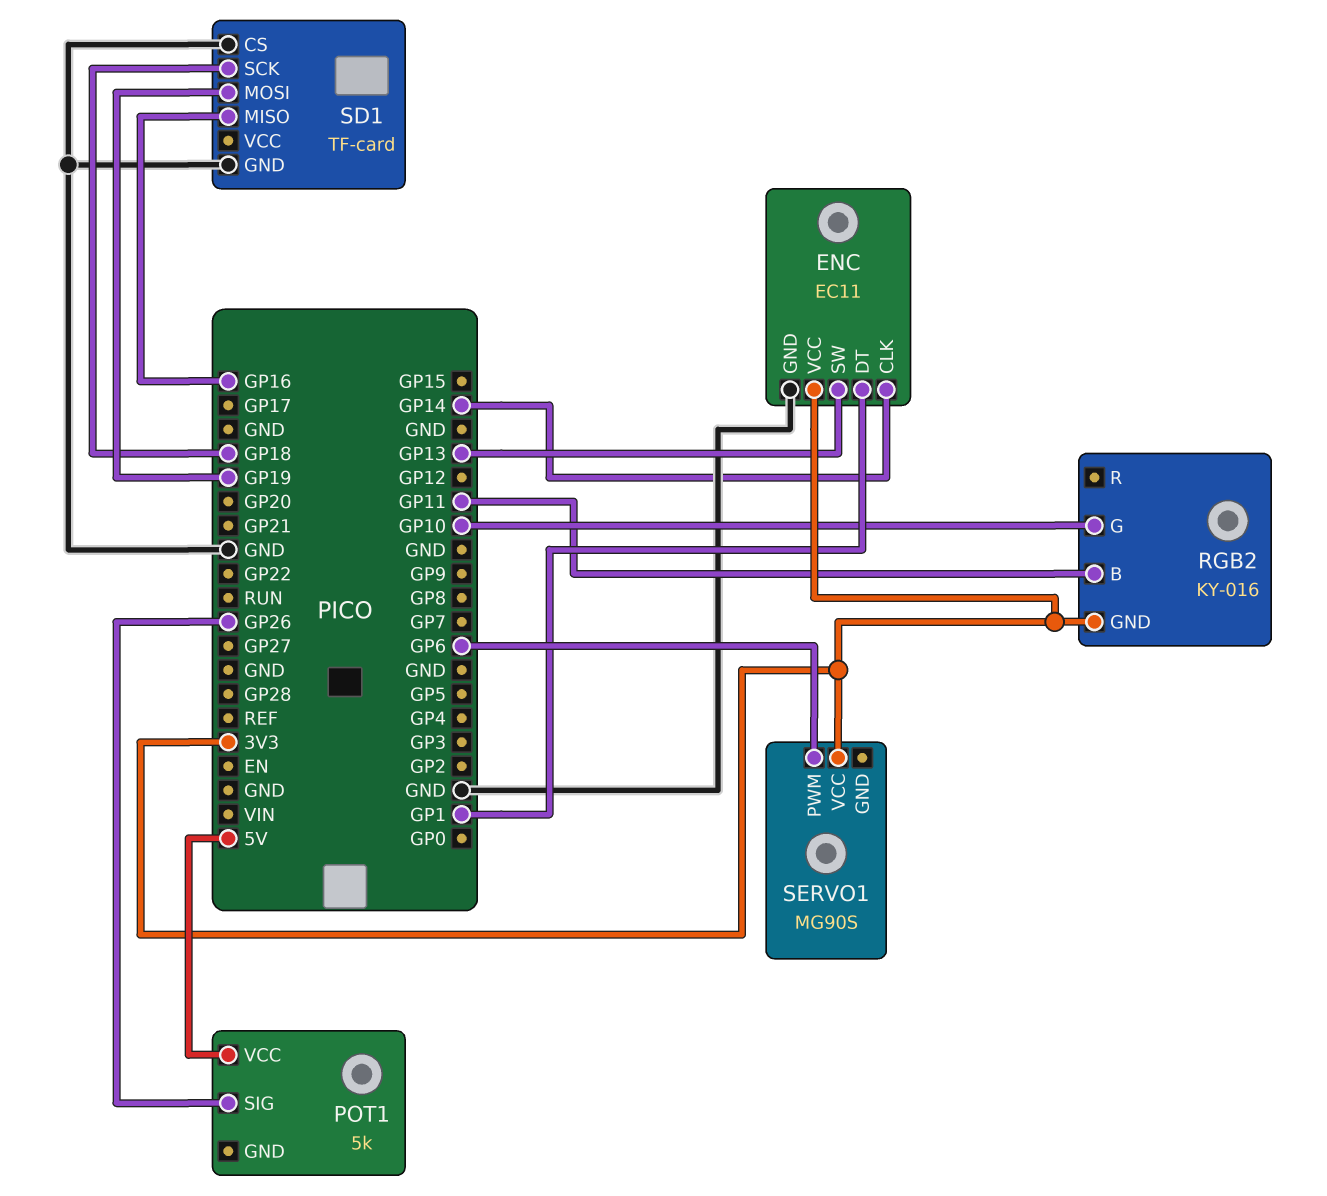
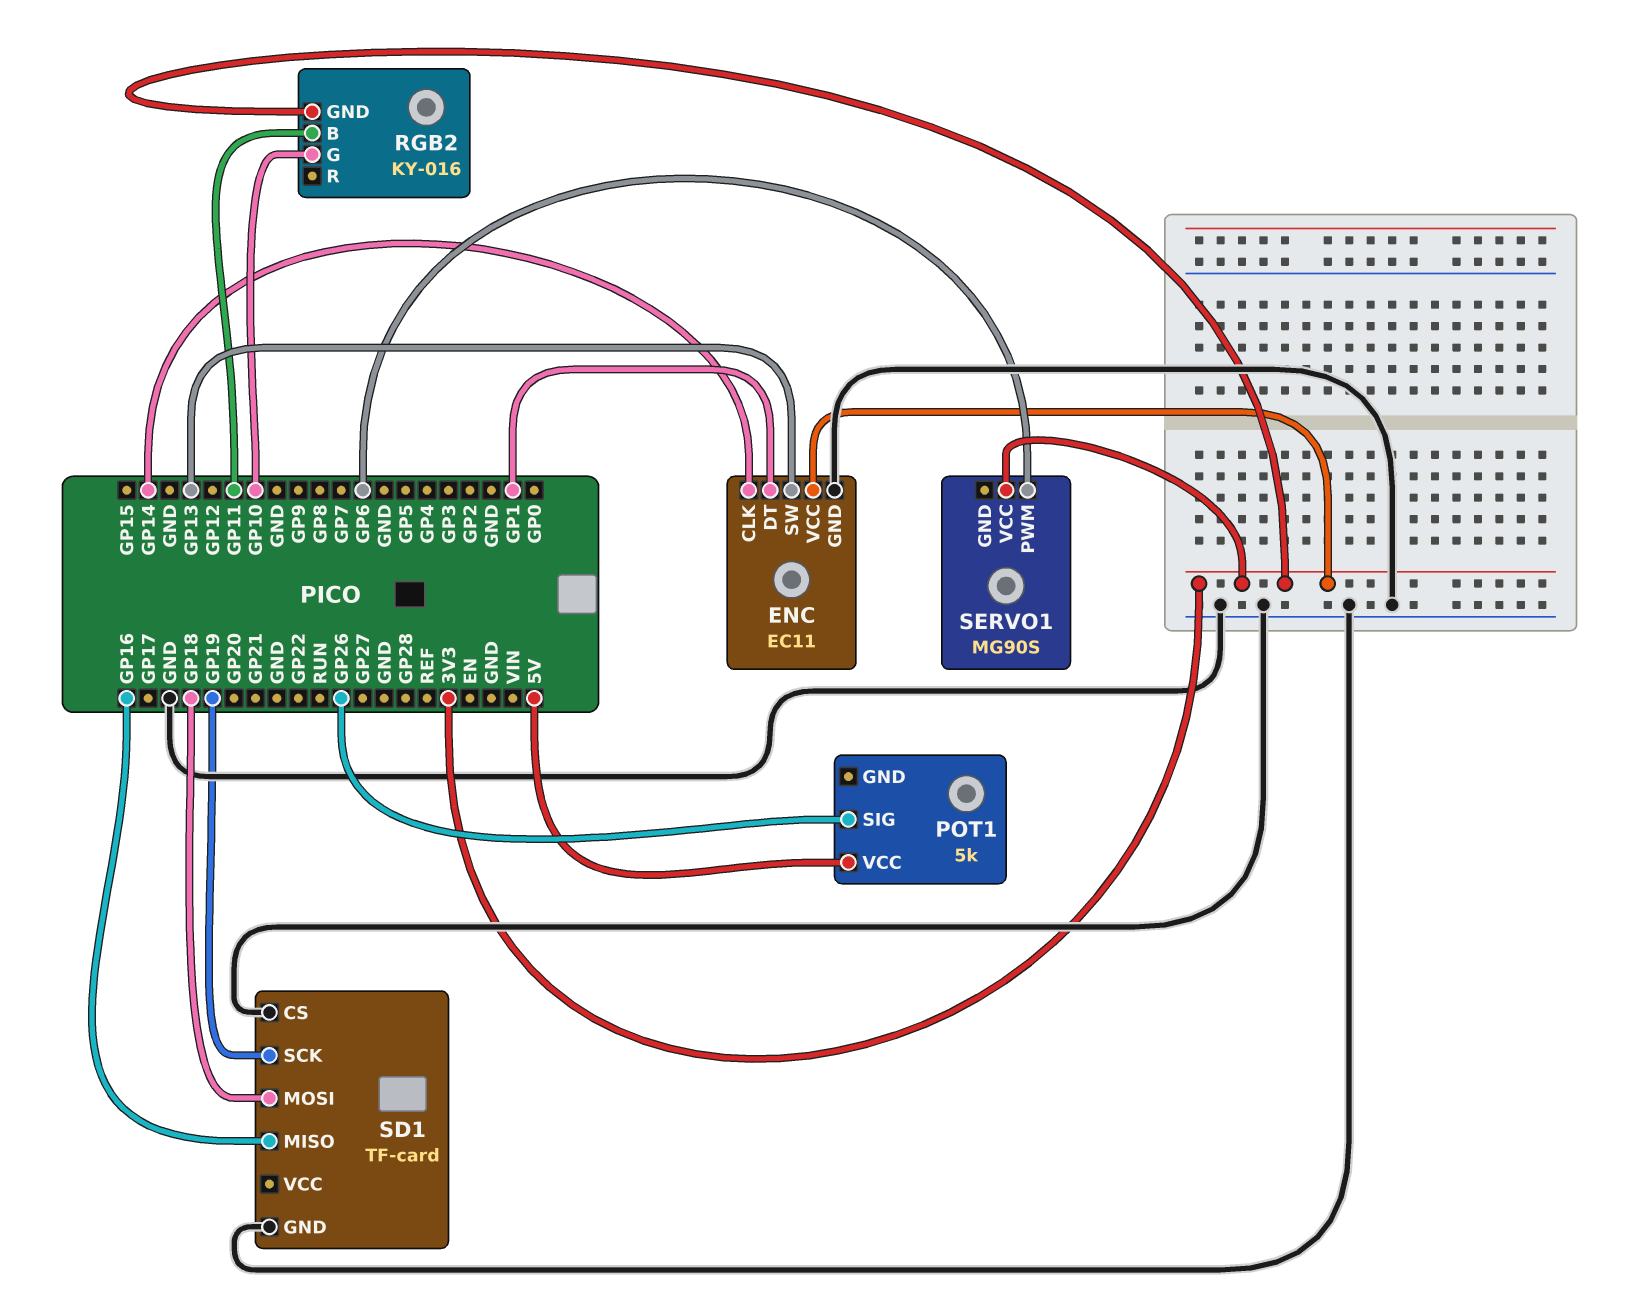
SD1 pin MOSI: GP19 -> GP18
SD1 pin SCK: GP18 -> GP19

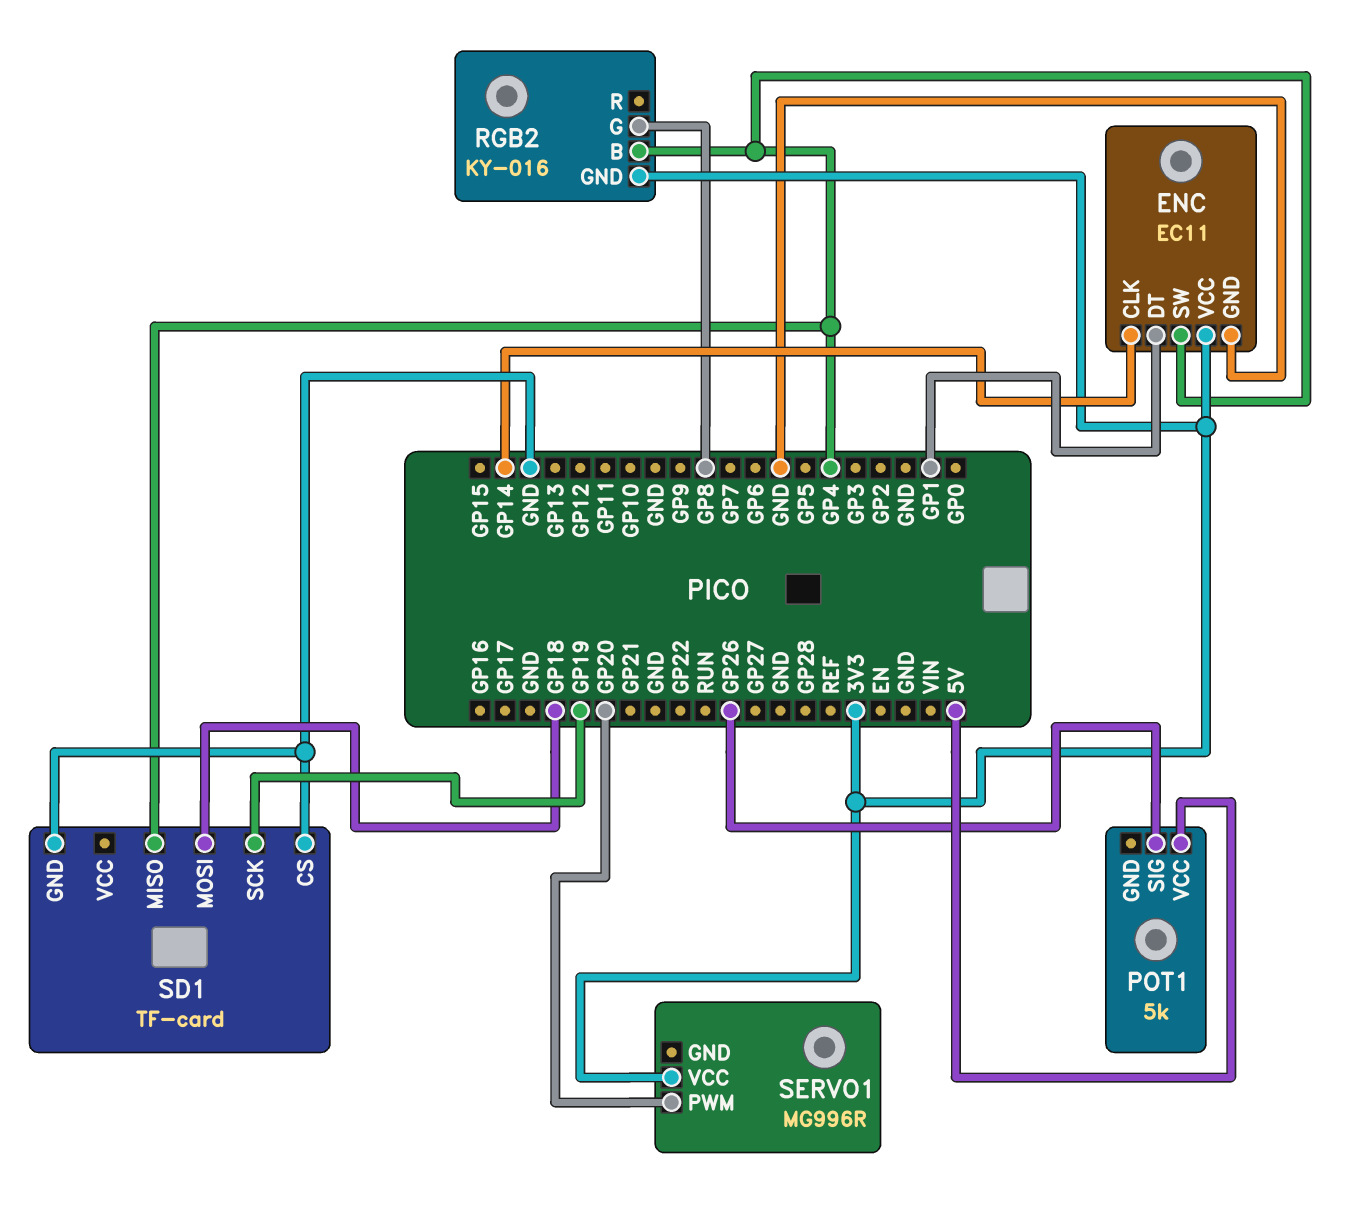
ENC pin SW: GP13 -> GP4
RGB2 pin B: GP11 -> GP4
RGB2 pin G: GP10 -> GP8
SD1 pin MISO: GP16 -> GP4
SERVO1: MG90S -> MG996R
SERVO1 pin PWM: GP6 -> GP20

